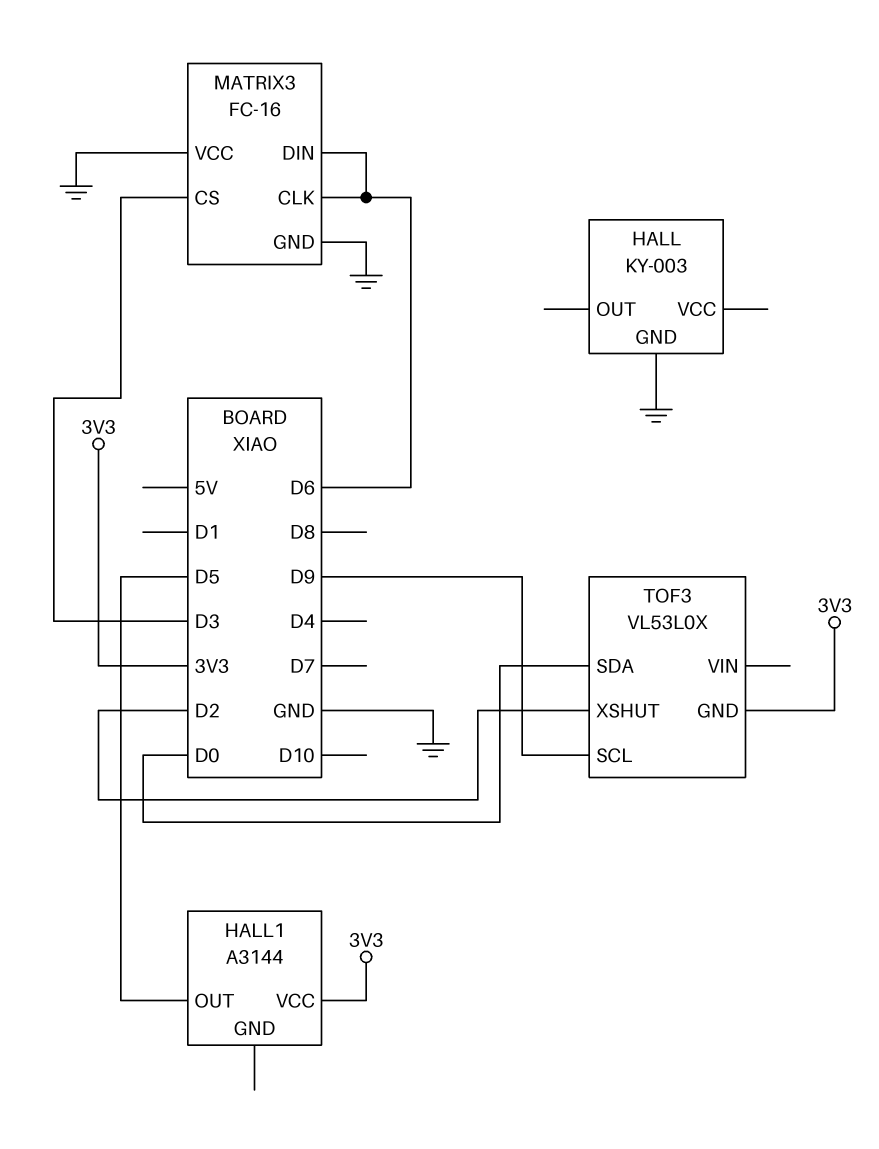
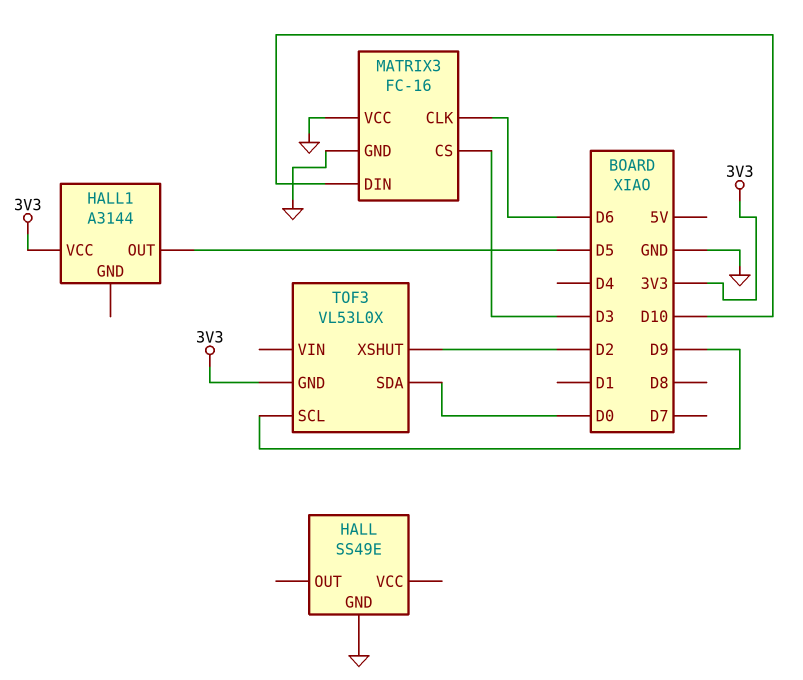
HALL: KY-003 -> SS49E
MATRIX3 pin DIN: D6 -> D10

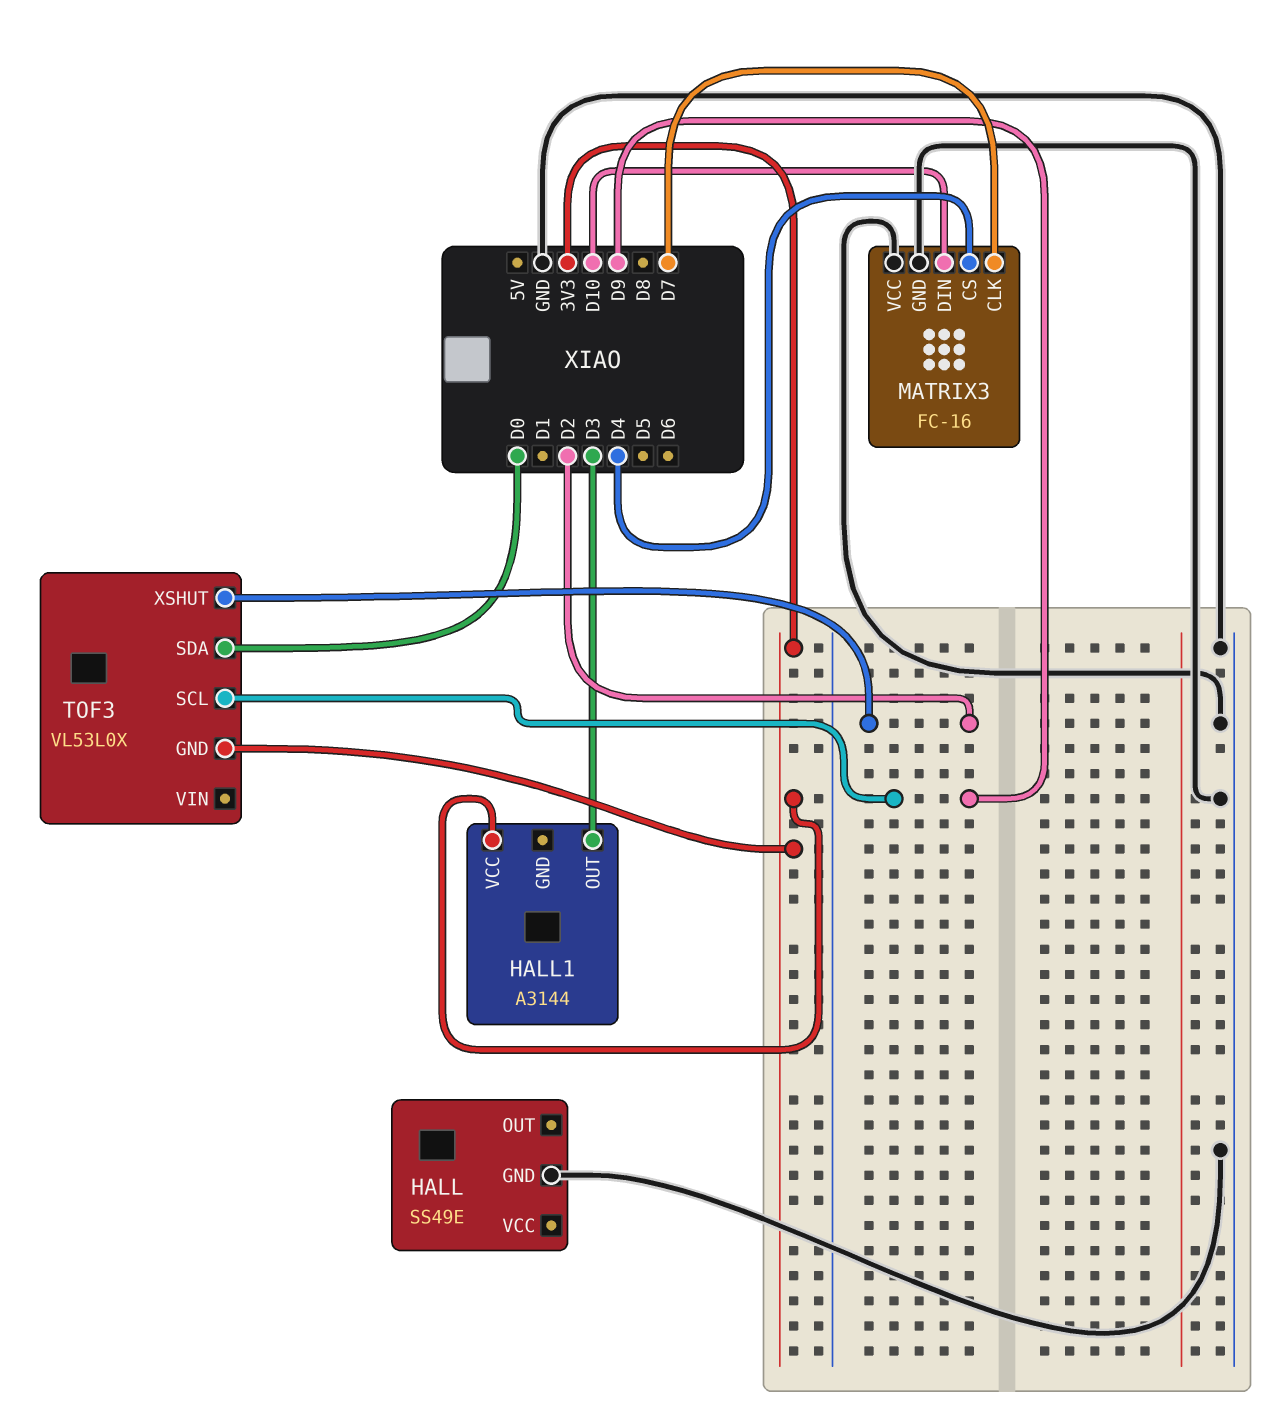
HALL1 pin OUT: D5 -> D3
MATRIX3 pin CLK: D6 -> D7
MATRIX3 pin CS: D3 -> D4

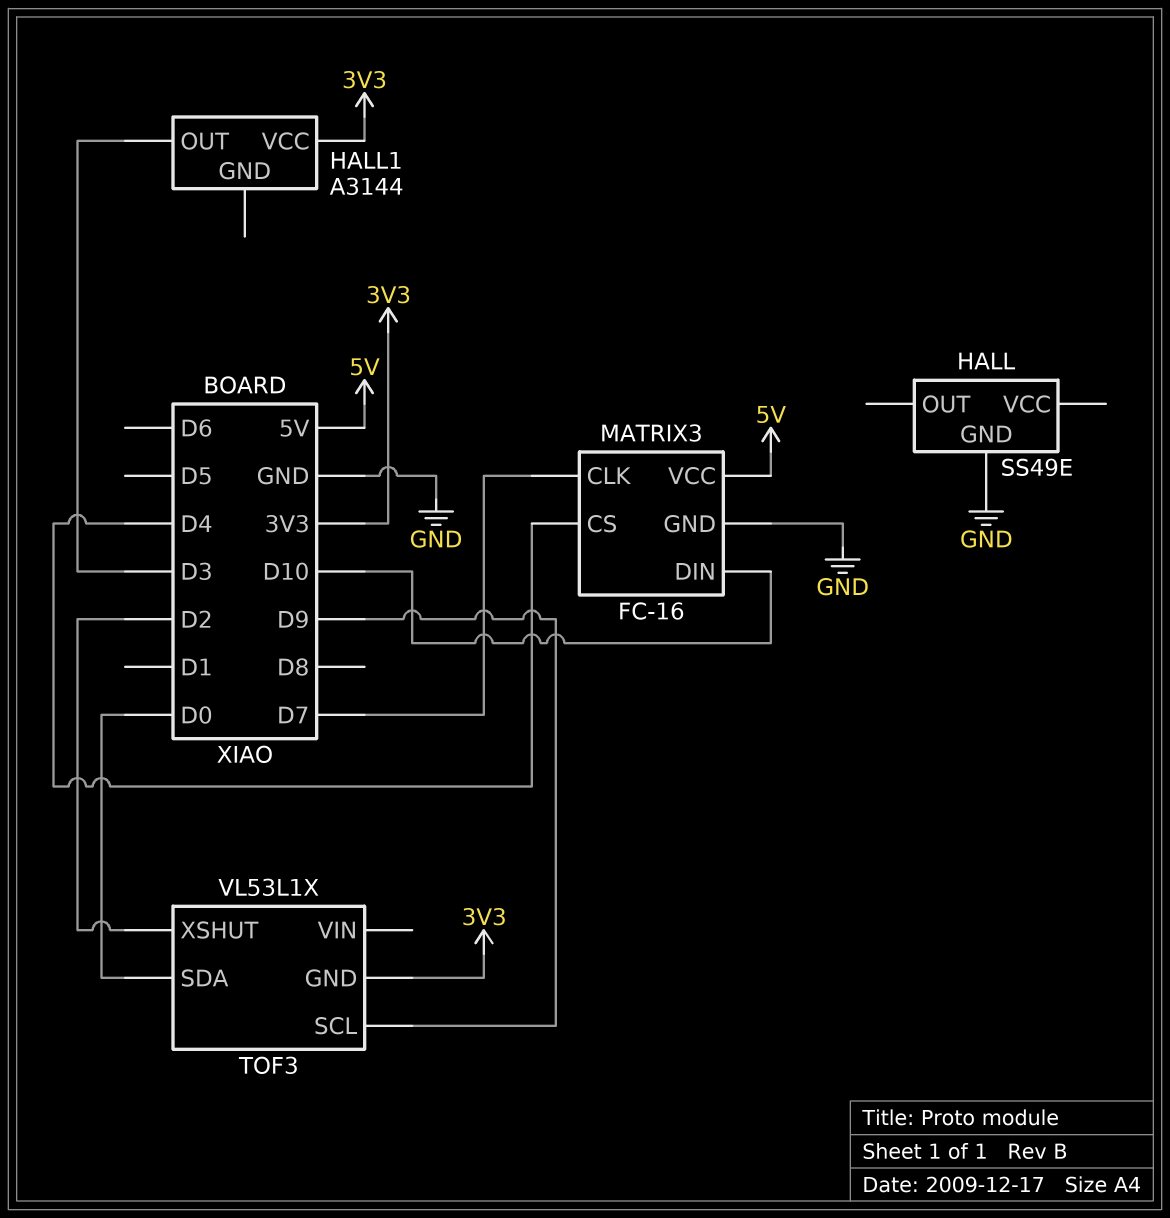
MATRIX3 pin VCC: GND -> 5V
TOF3: VL53L0X -> VL53L1X

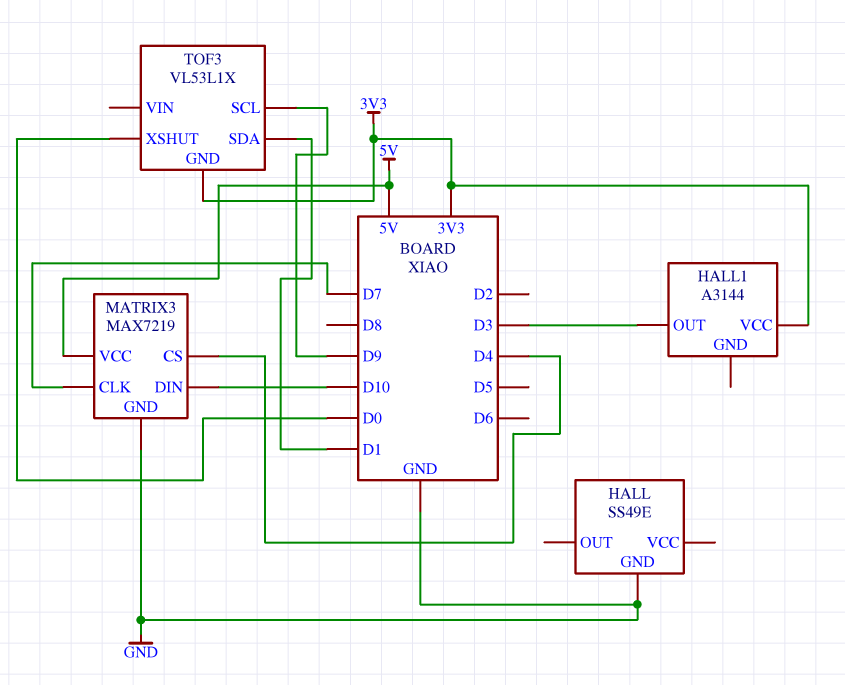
MATRIX3: FC-16 -> MAX7219
TOF3 pin SDA: D0 -> D1
TOF3 pin XSHUT: D2 -> D0

